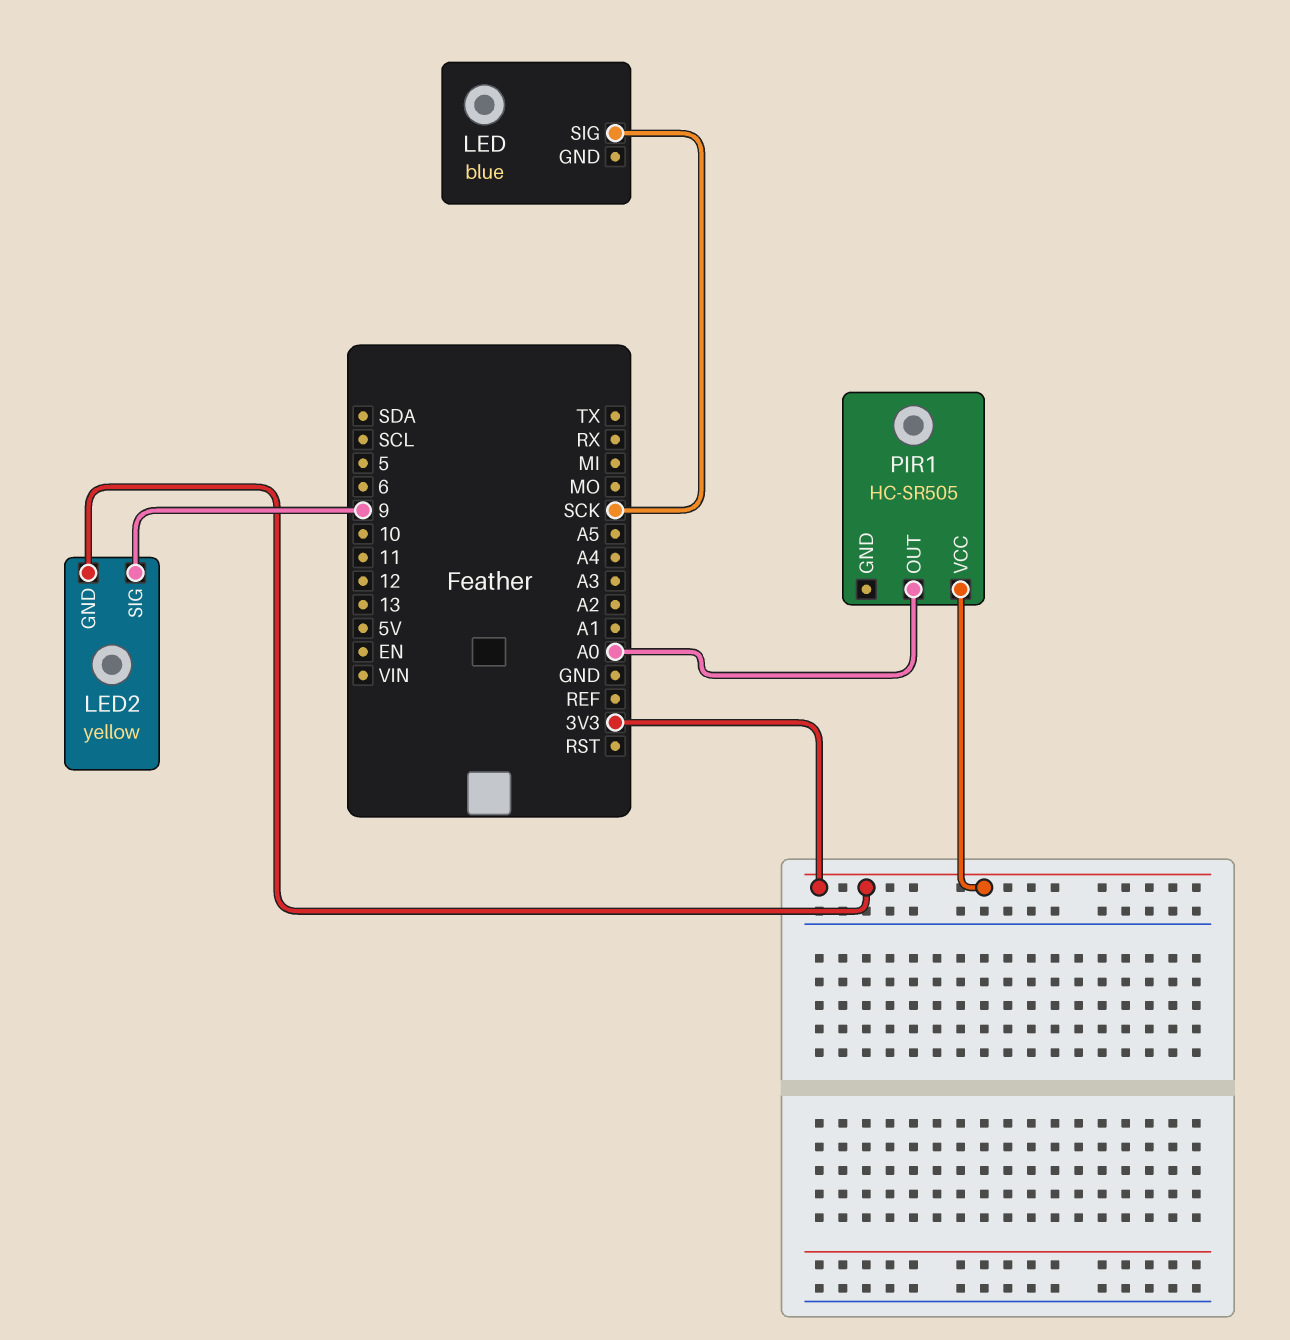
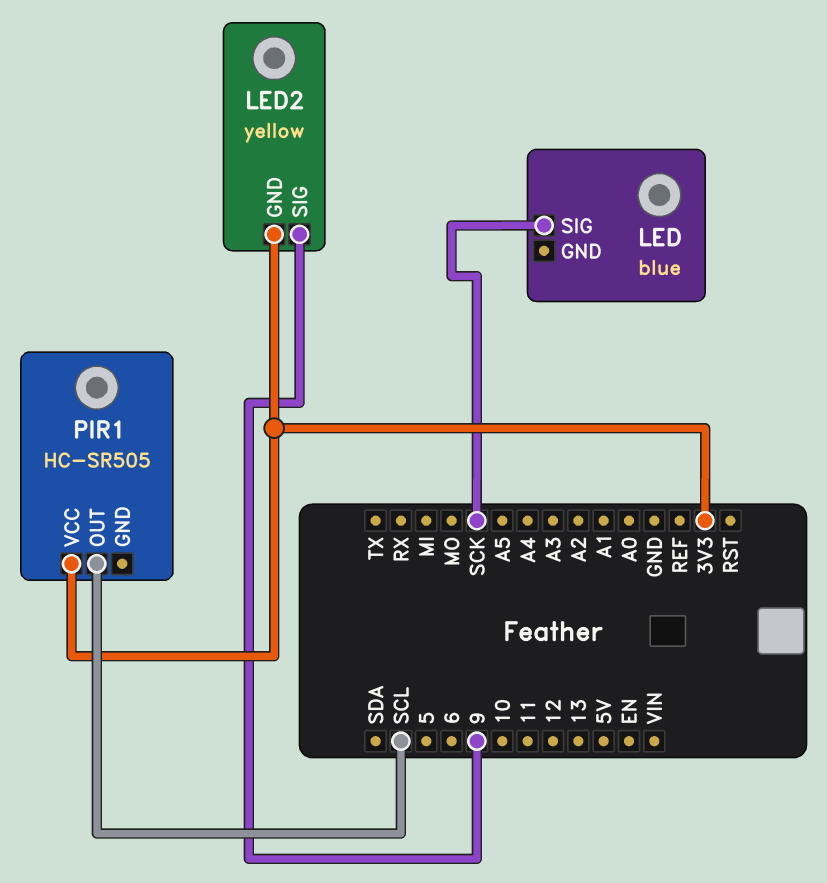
PIR1 pin OUT: A0 -> SCL

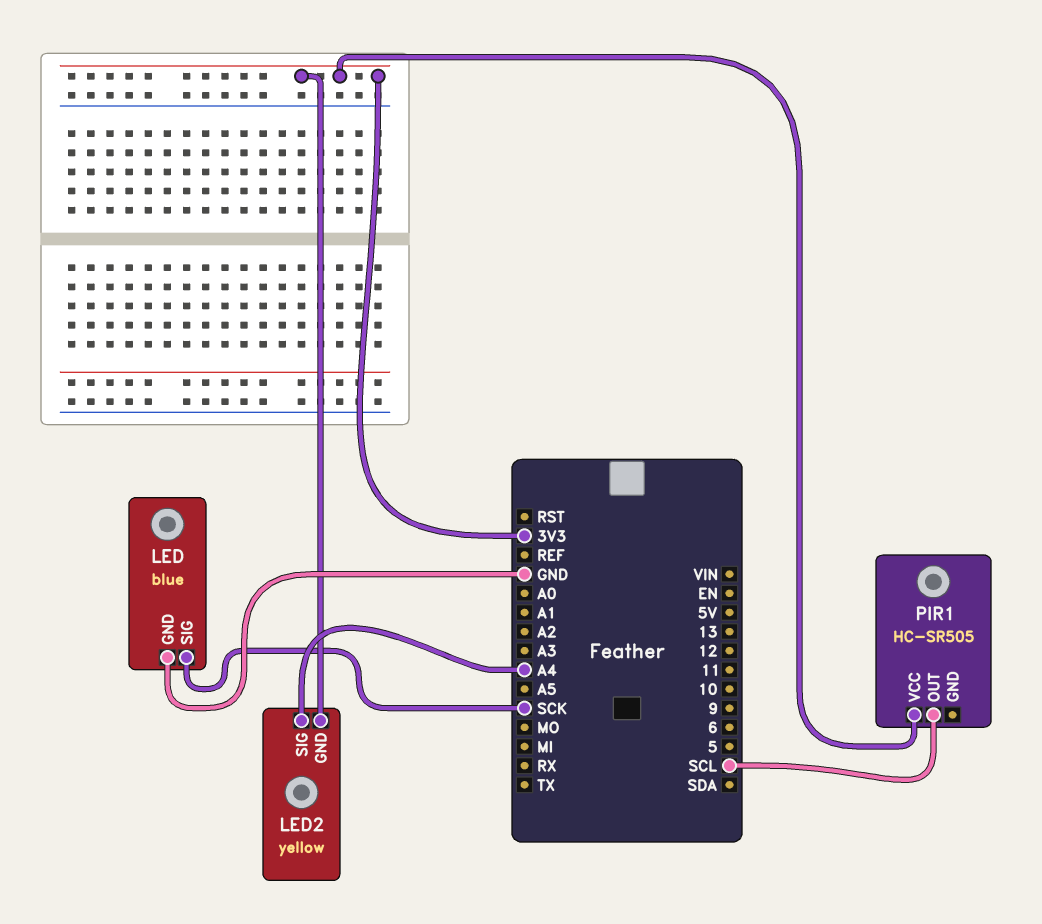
LED pin GND: none -> GND
LED2 pin SIG: 9 -> A4

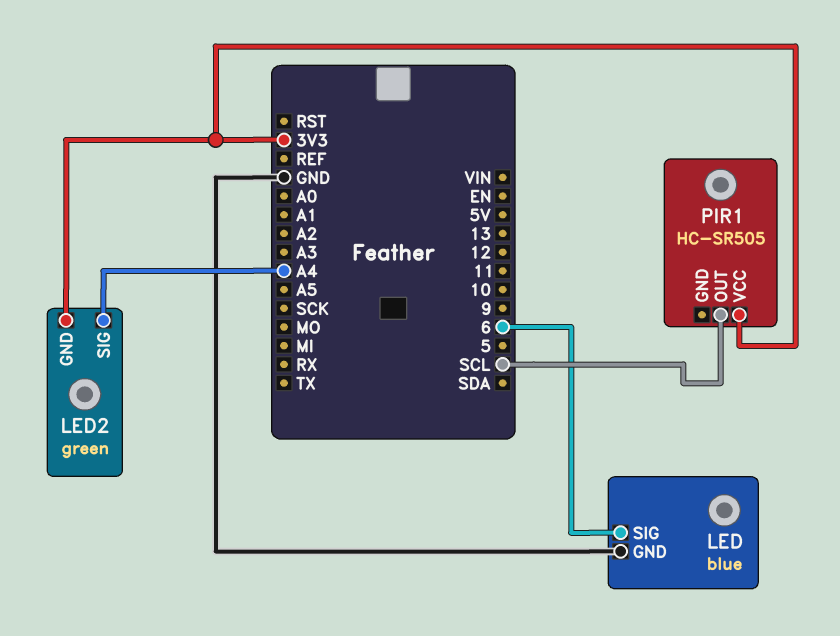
LED pin SIG: SCK -> 6
LED2: yellow -> green

